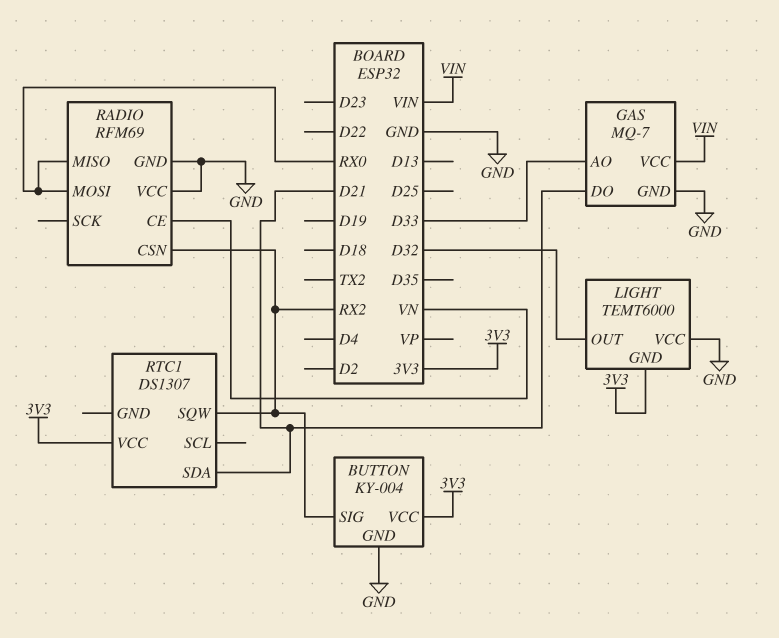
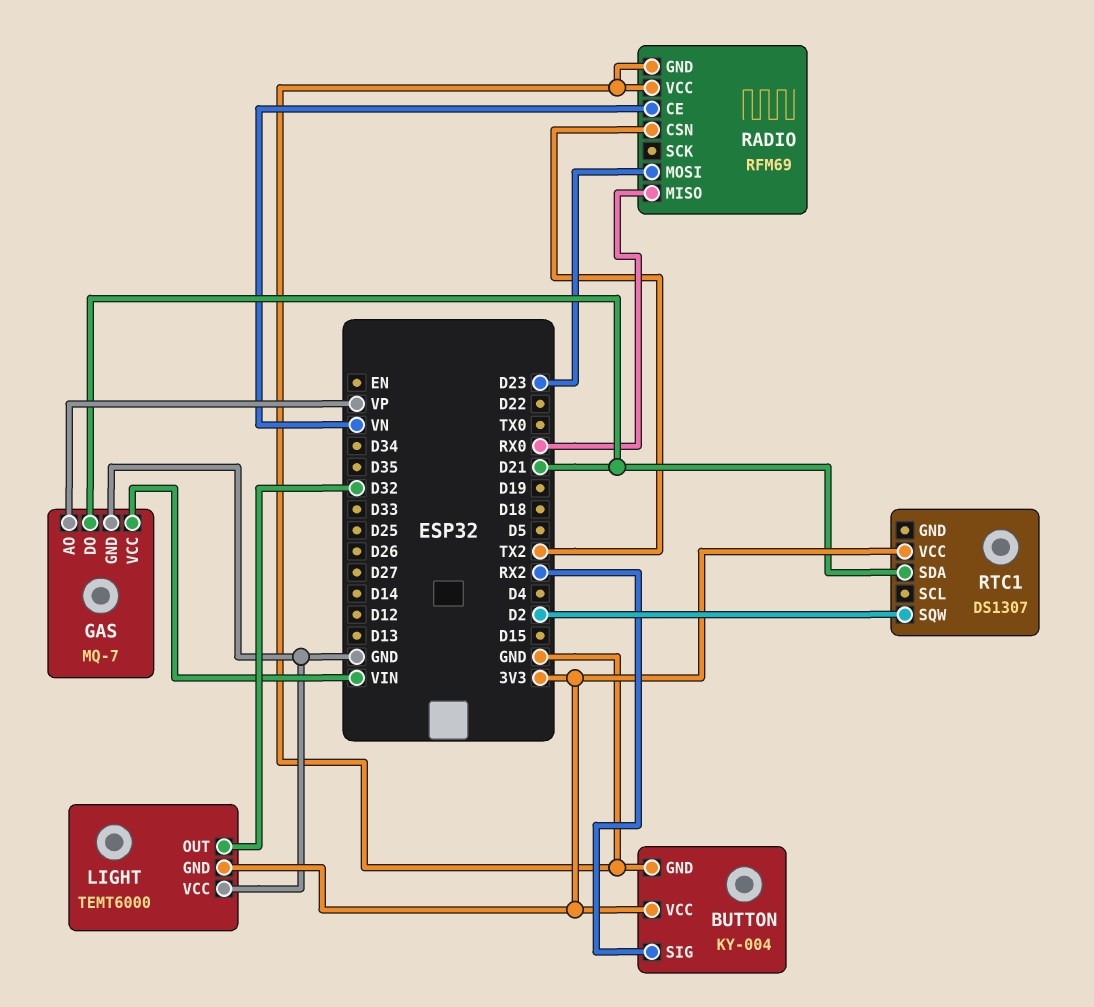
GAS pin AO: D33 -> VP
RADIO pin CSN: RX2 -> TX2
RADIO pin MOSI: RX0 -> D23
RTC1 pin SQW: RX2 -> D2

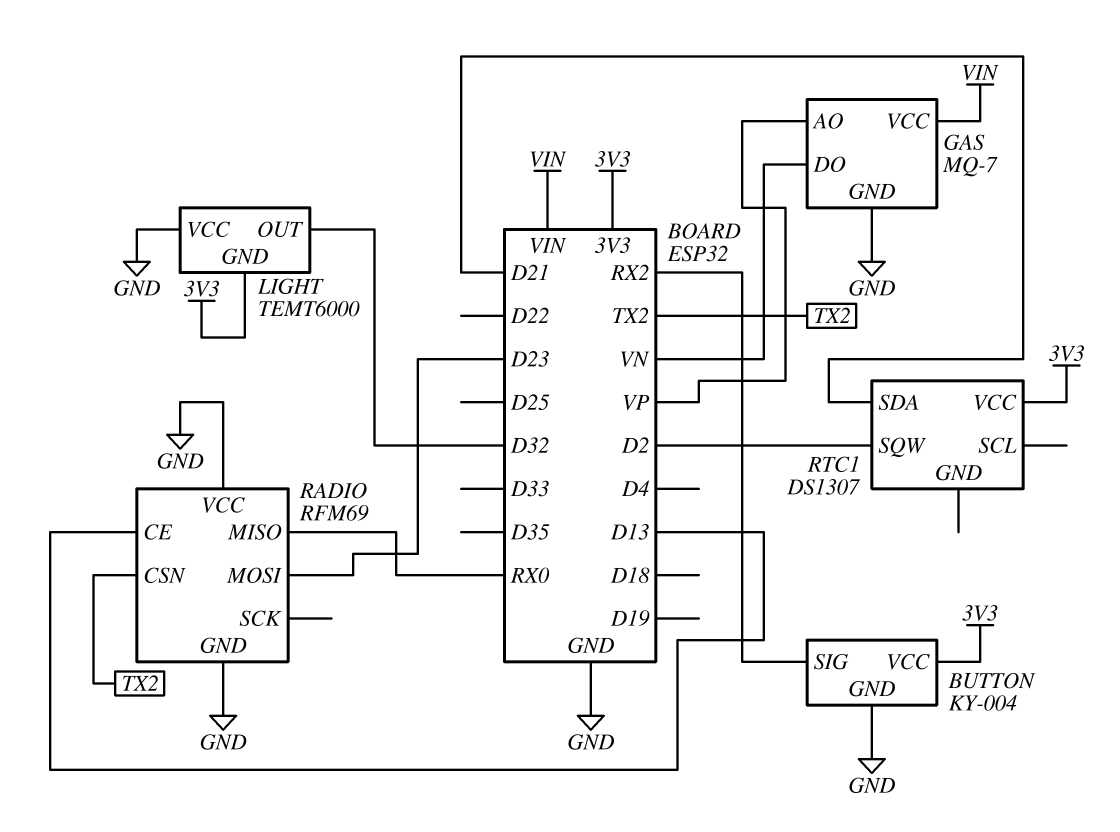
GAS pin DO: D21 -> VN
RADIO pin CE: VN -> D13

